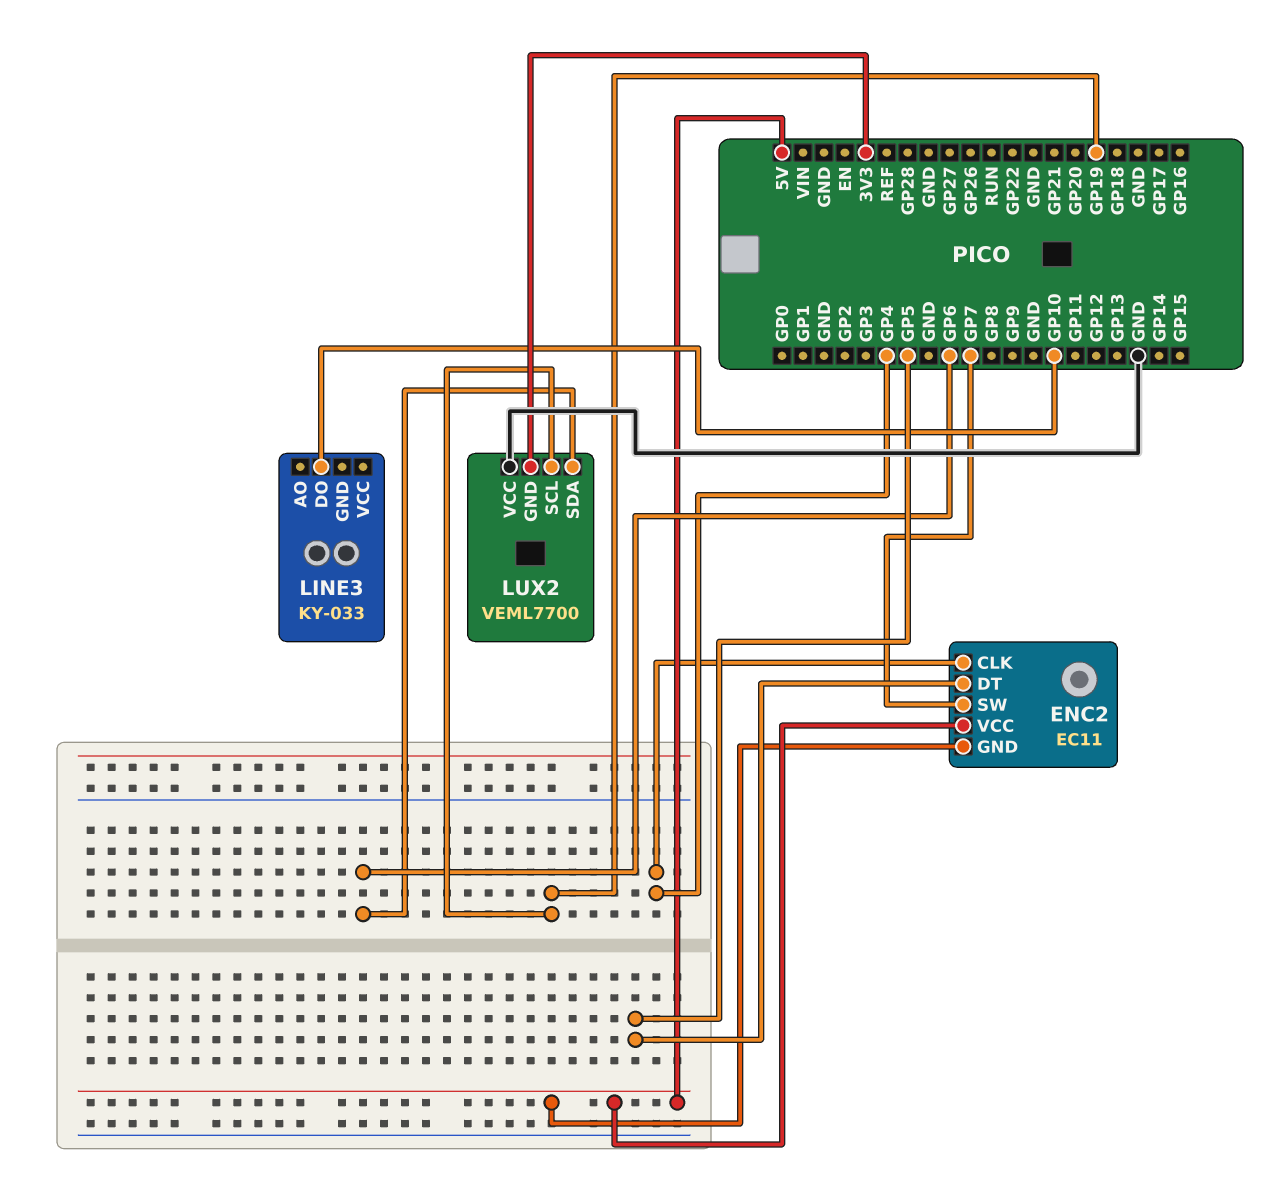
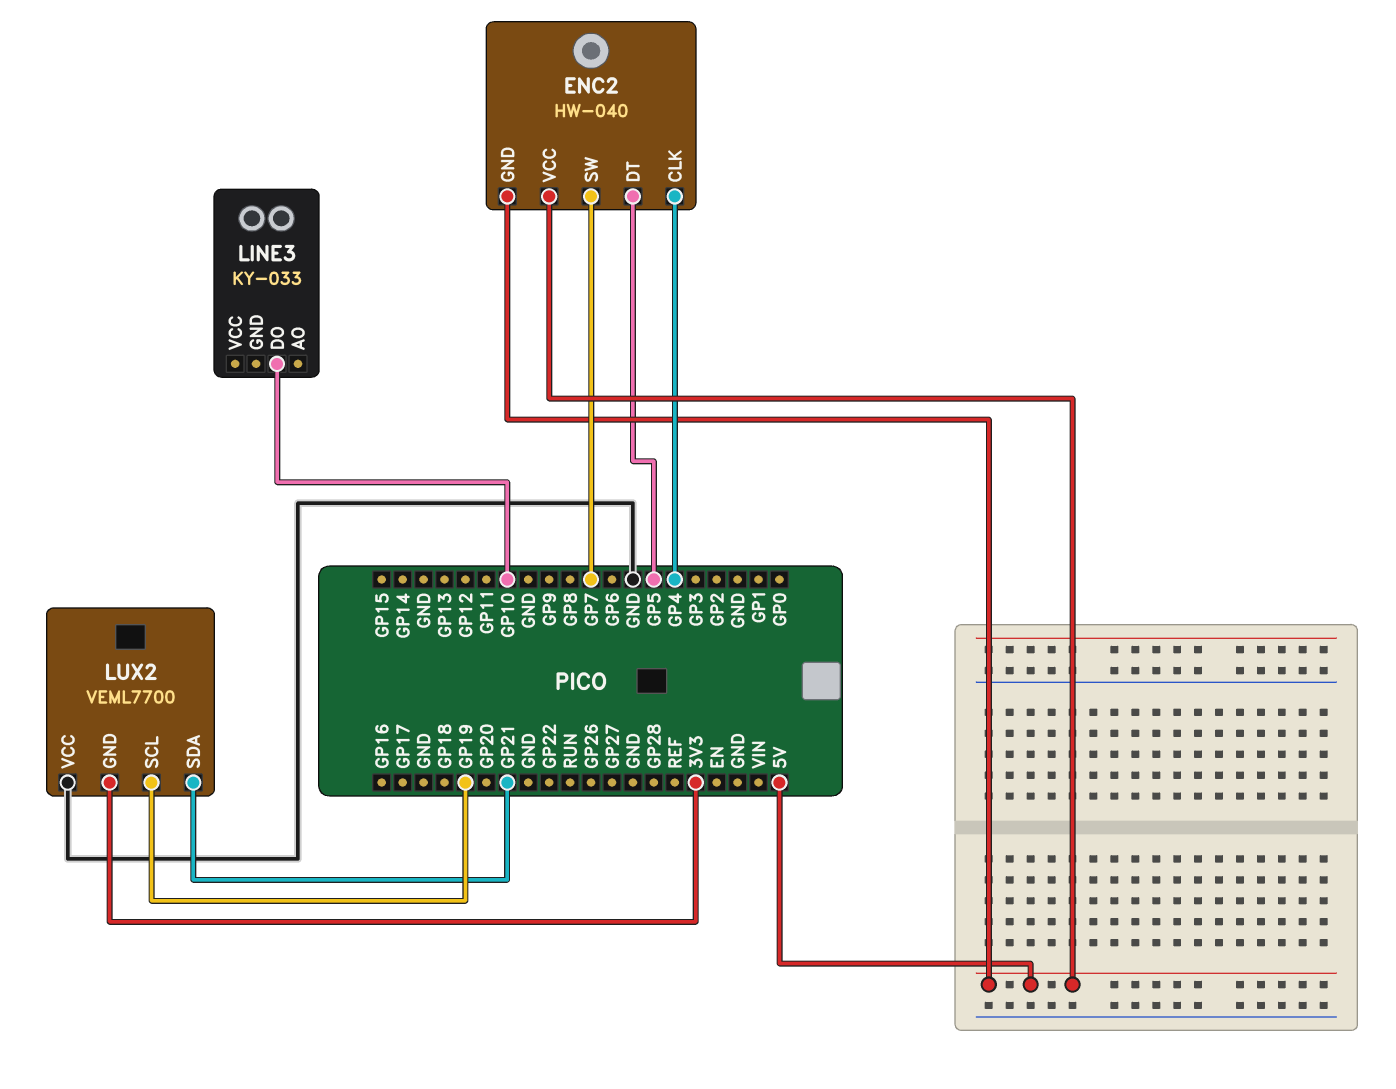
ENC2: EC11 -> HW-040
LUX2 pin SDA: GP6 -> GP21

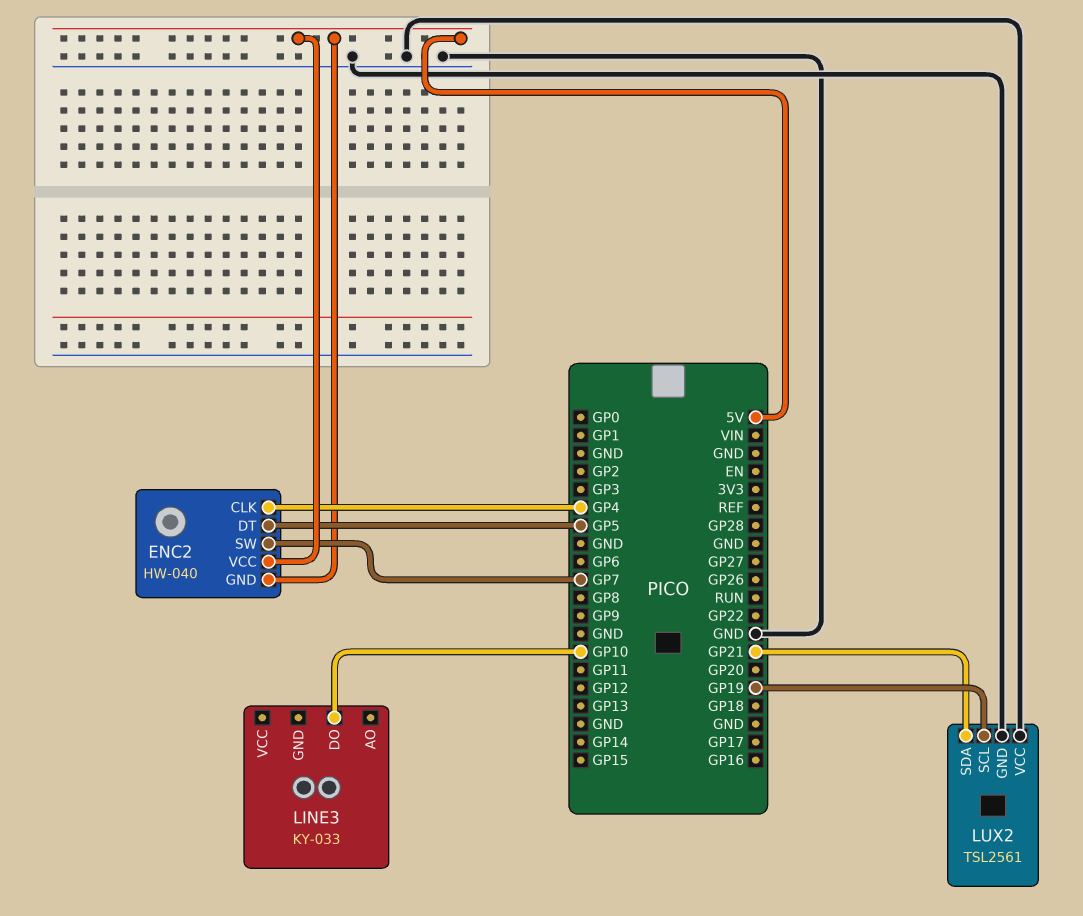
LUX2: VEML7700 -> TSL2561
LUX2 pin GND: 3V3 -> GND

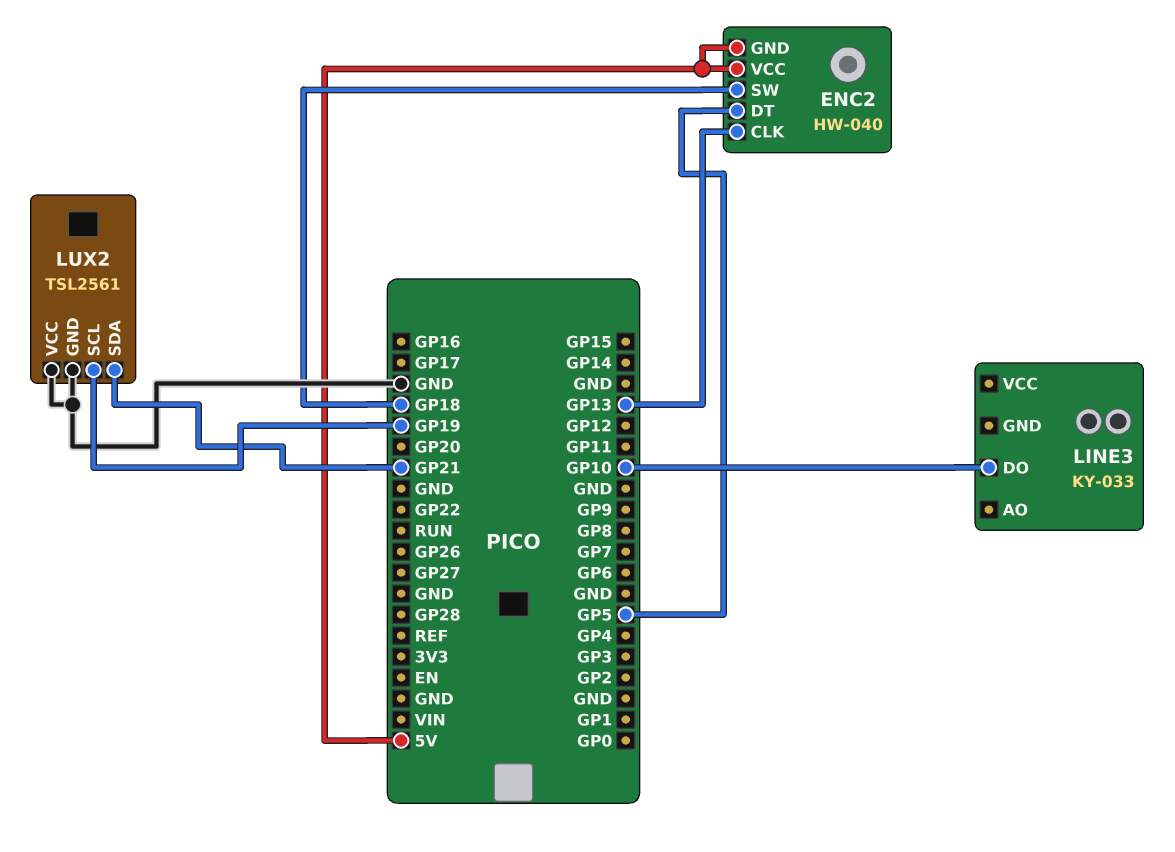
ENC2 pin CLK: GP4 -> GP13
ENC2 pin SW: GP7 -> GP18

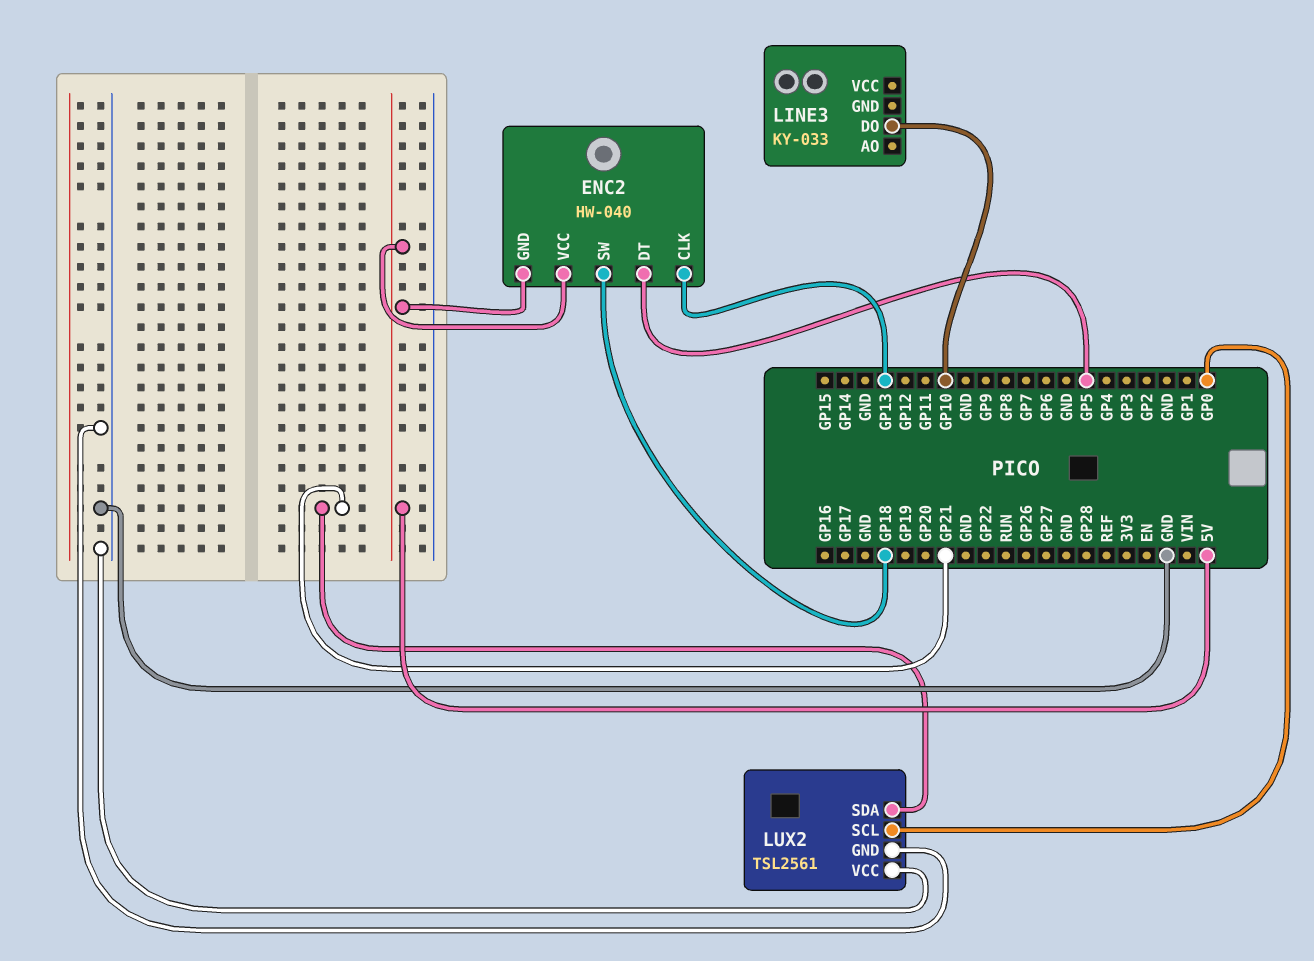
LUX2 pin SCL: GP19 -> GP0

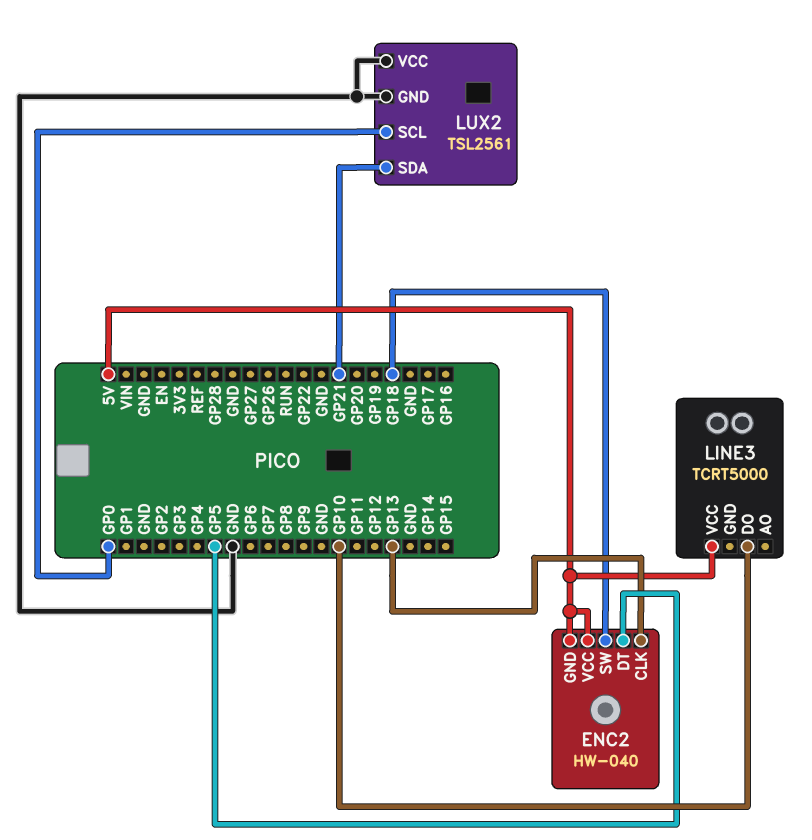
LINE3: KY-033 -> TCRT5000
LINE3 pin VCC: none -> 5V

